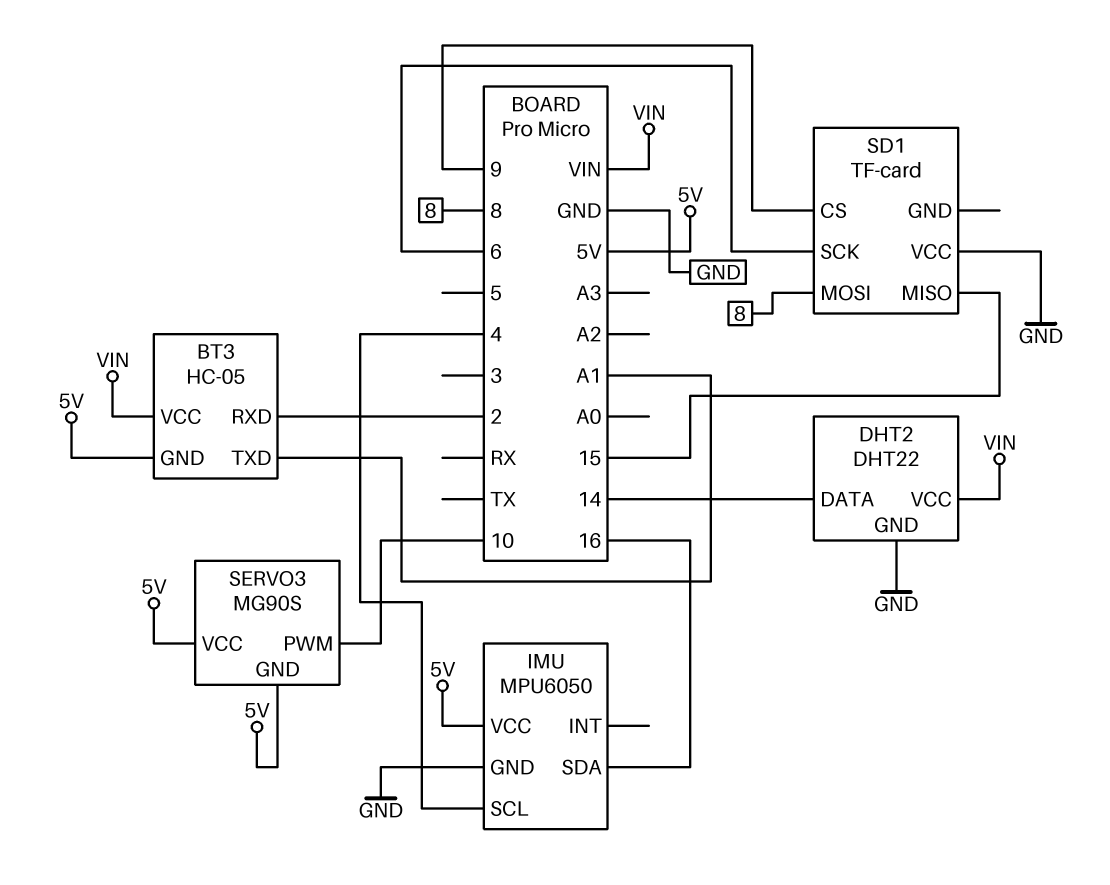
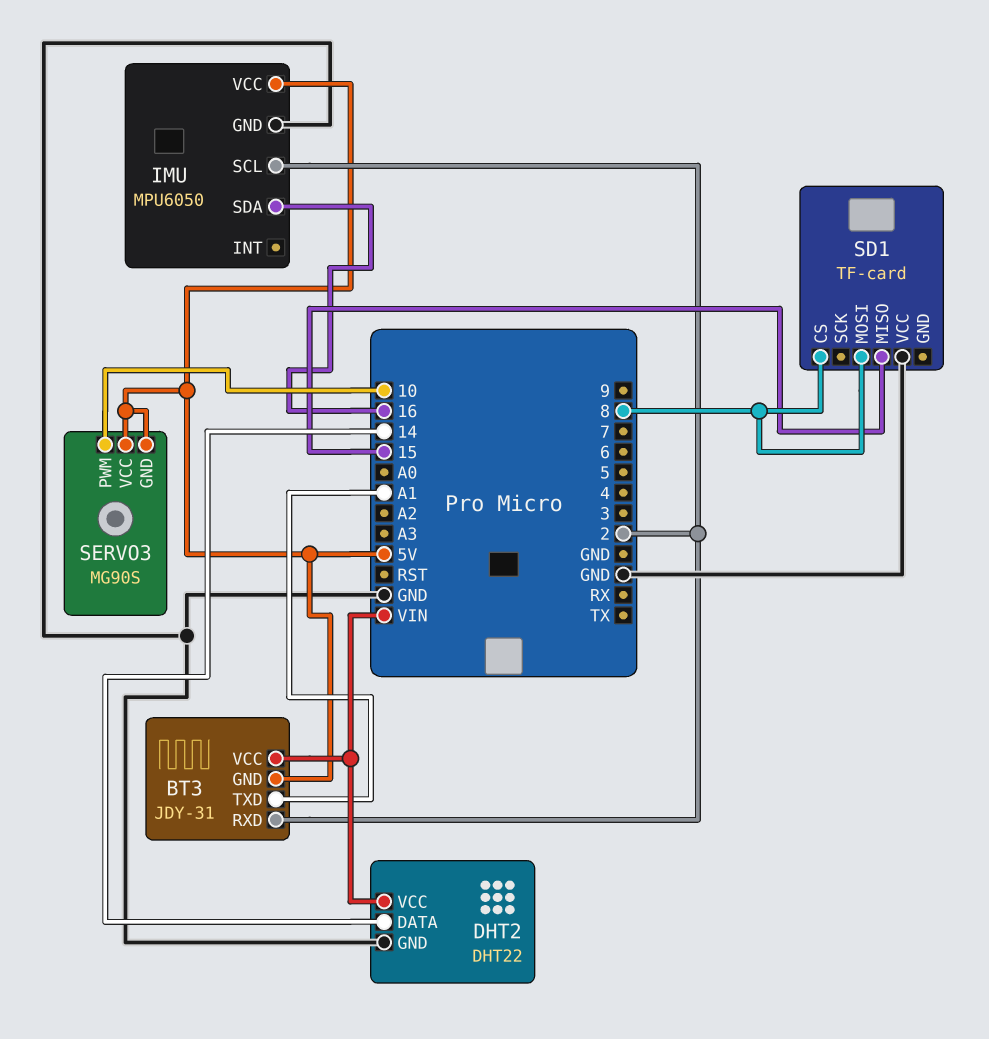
BT3: HC-05 -> JDY-31
IMU pin SCL: 4 -> 2
SD1 pin CS: 9 -> 8
SD1 pin SCK: 6 -> none

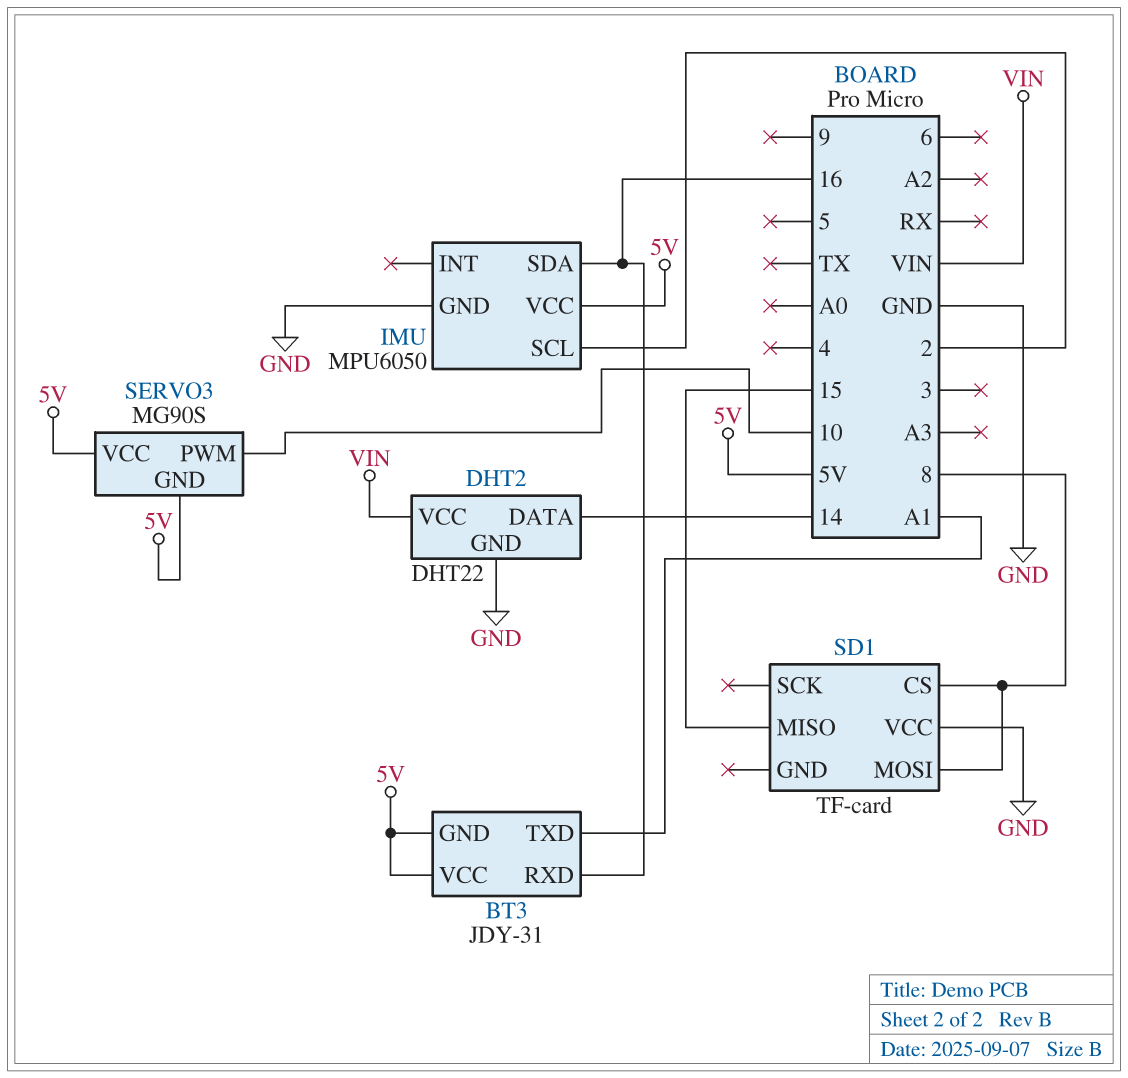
BT3 pin RXD: 2 -> 16
BT3 pin VCC: VIN -> 5V

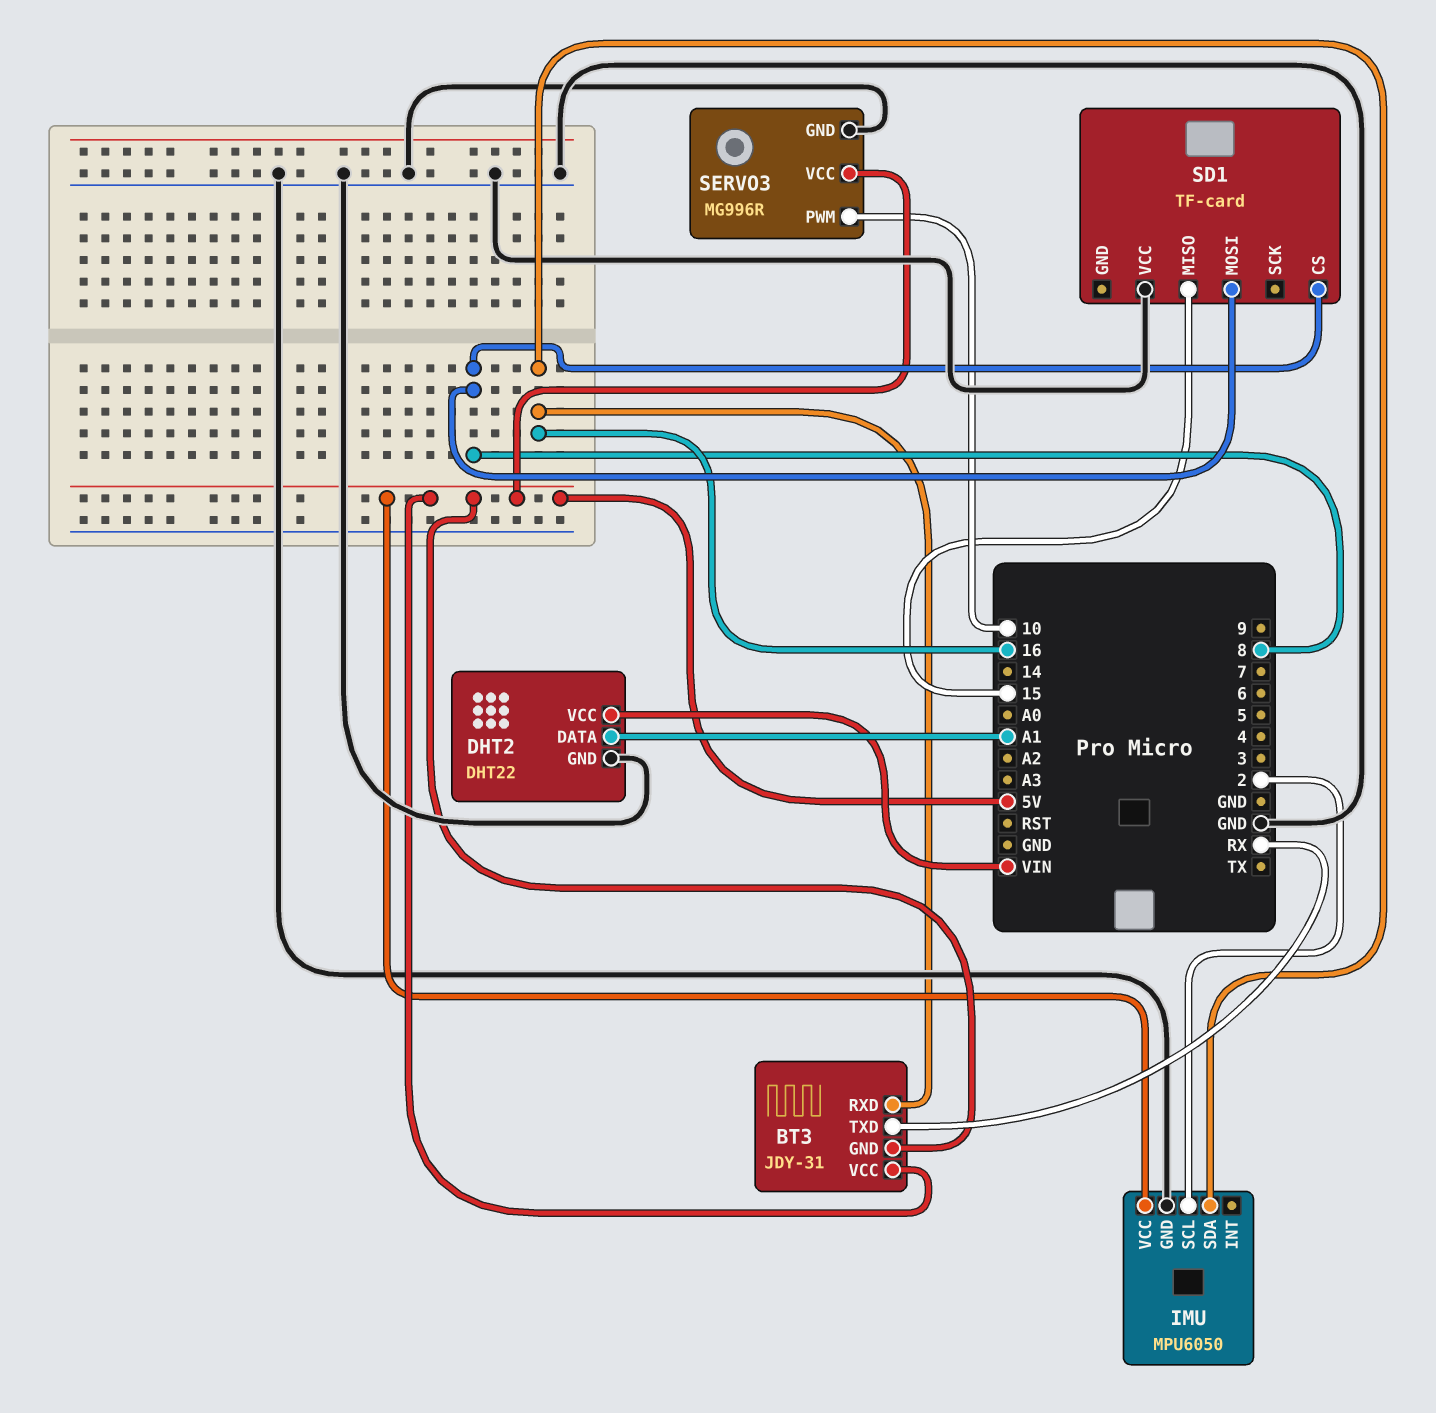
BT3 pin TXD: A1 -> RX
DHT2 pin DATA: 14 -> A1
SERVO3: MG90S -> MG996R
SERVO3 pin GND: 5V -> GND

